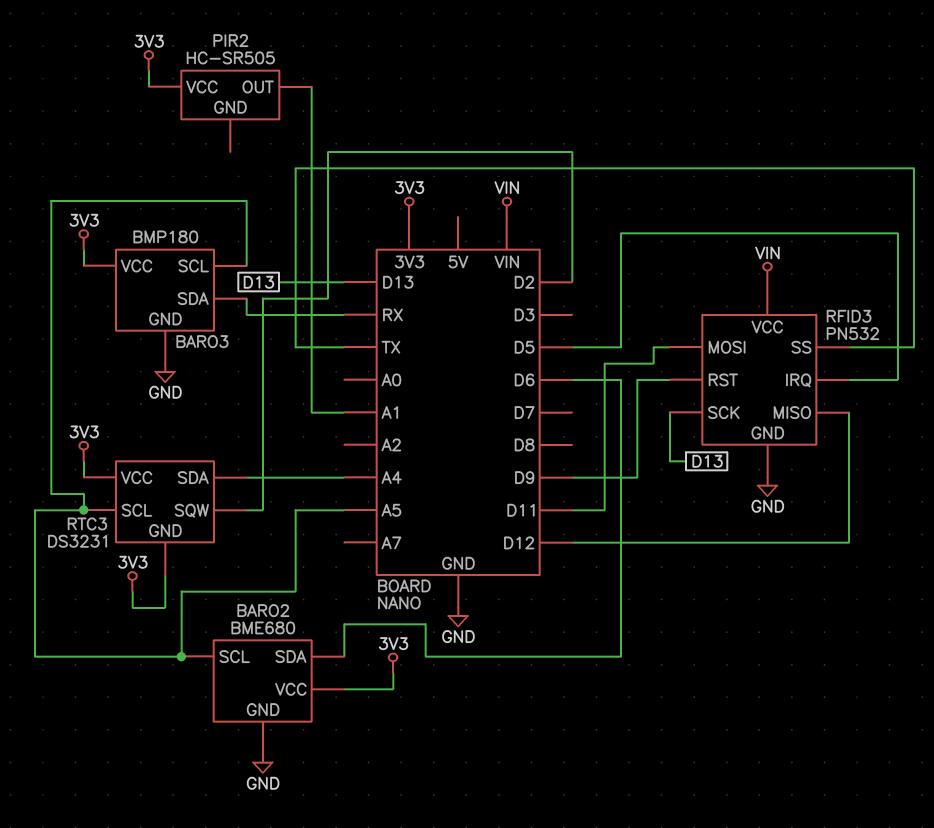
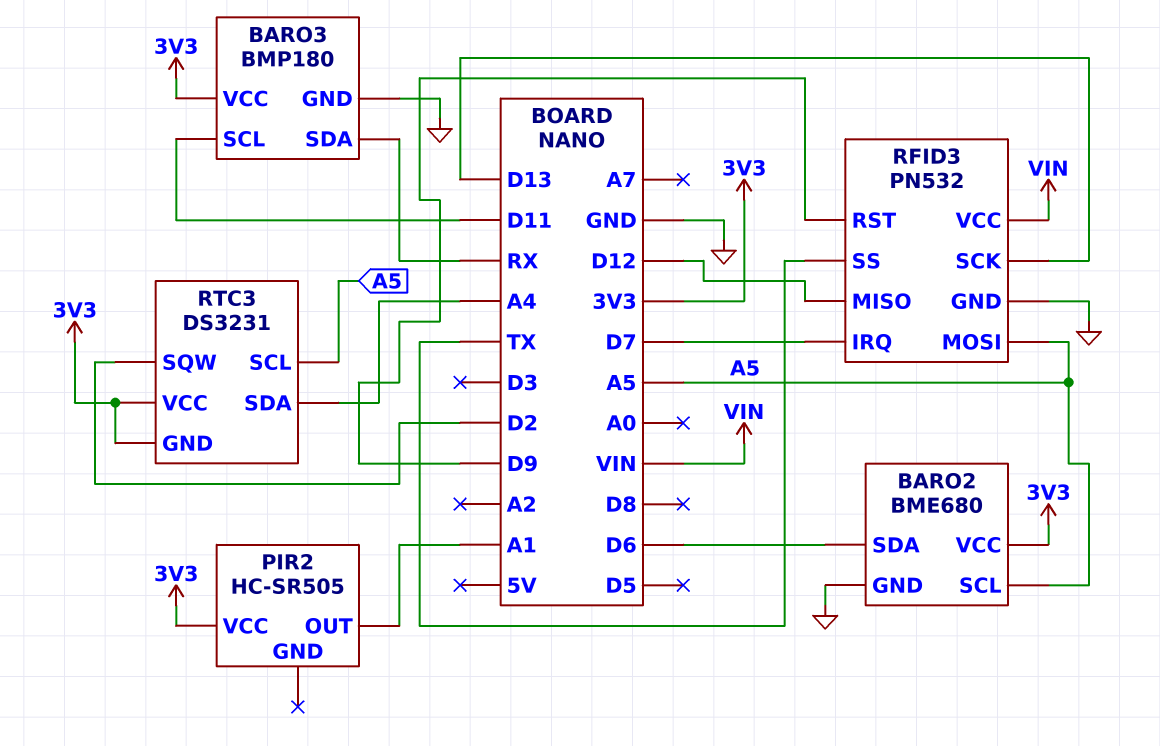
BARO3 pin SCL: A5 -> D11
RFID3 pin IRQ: D5 -> D7
RFID3 pin MOSI: D11 -> A5

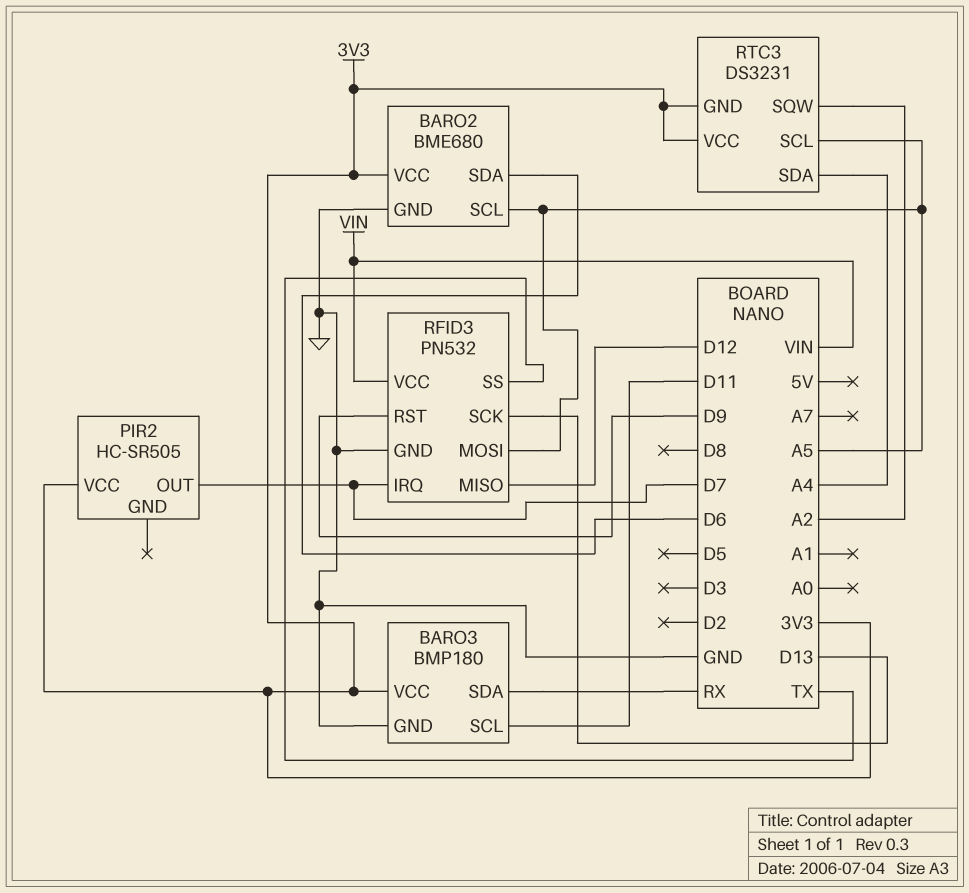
PIR2 pin OUT: A1 -> D7
RTC3 pin SQW: D2 -> A2

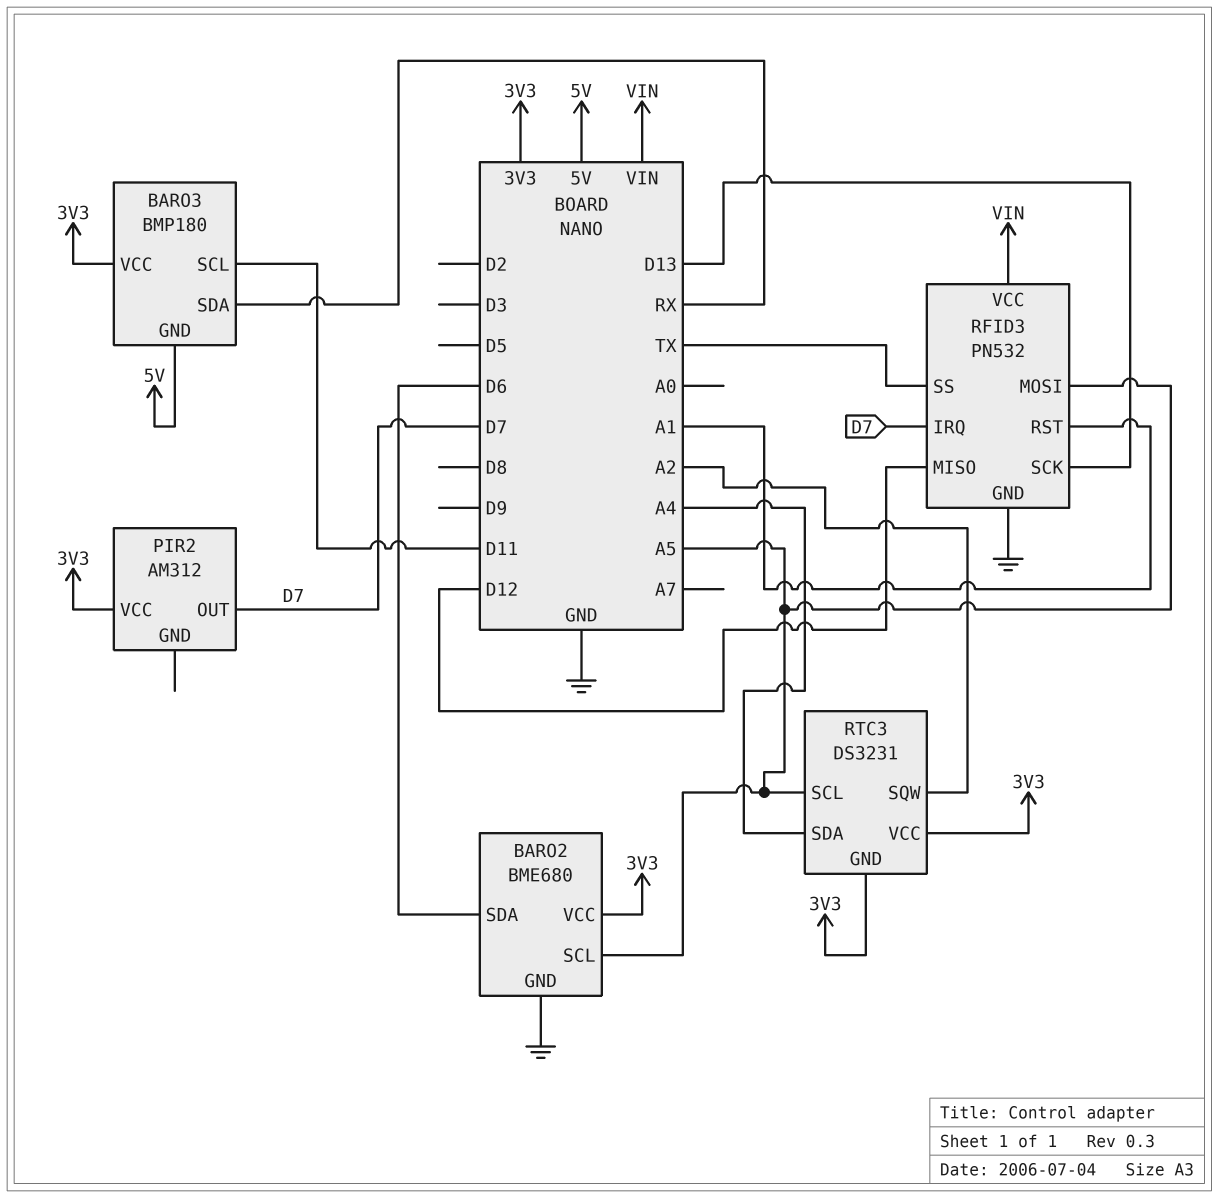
BARO3 pin GND: GND -> 5V
PIR2: HC-SR505 -> AM312
RFID3 pin RST: D9 -> A1

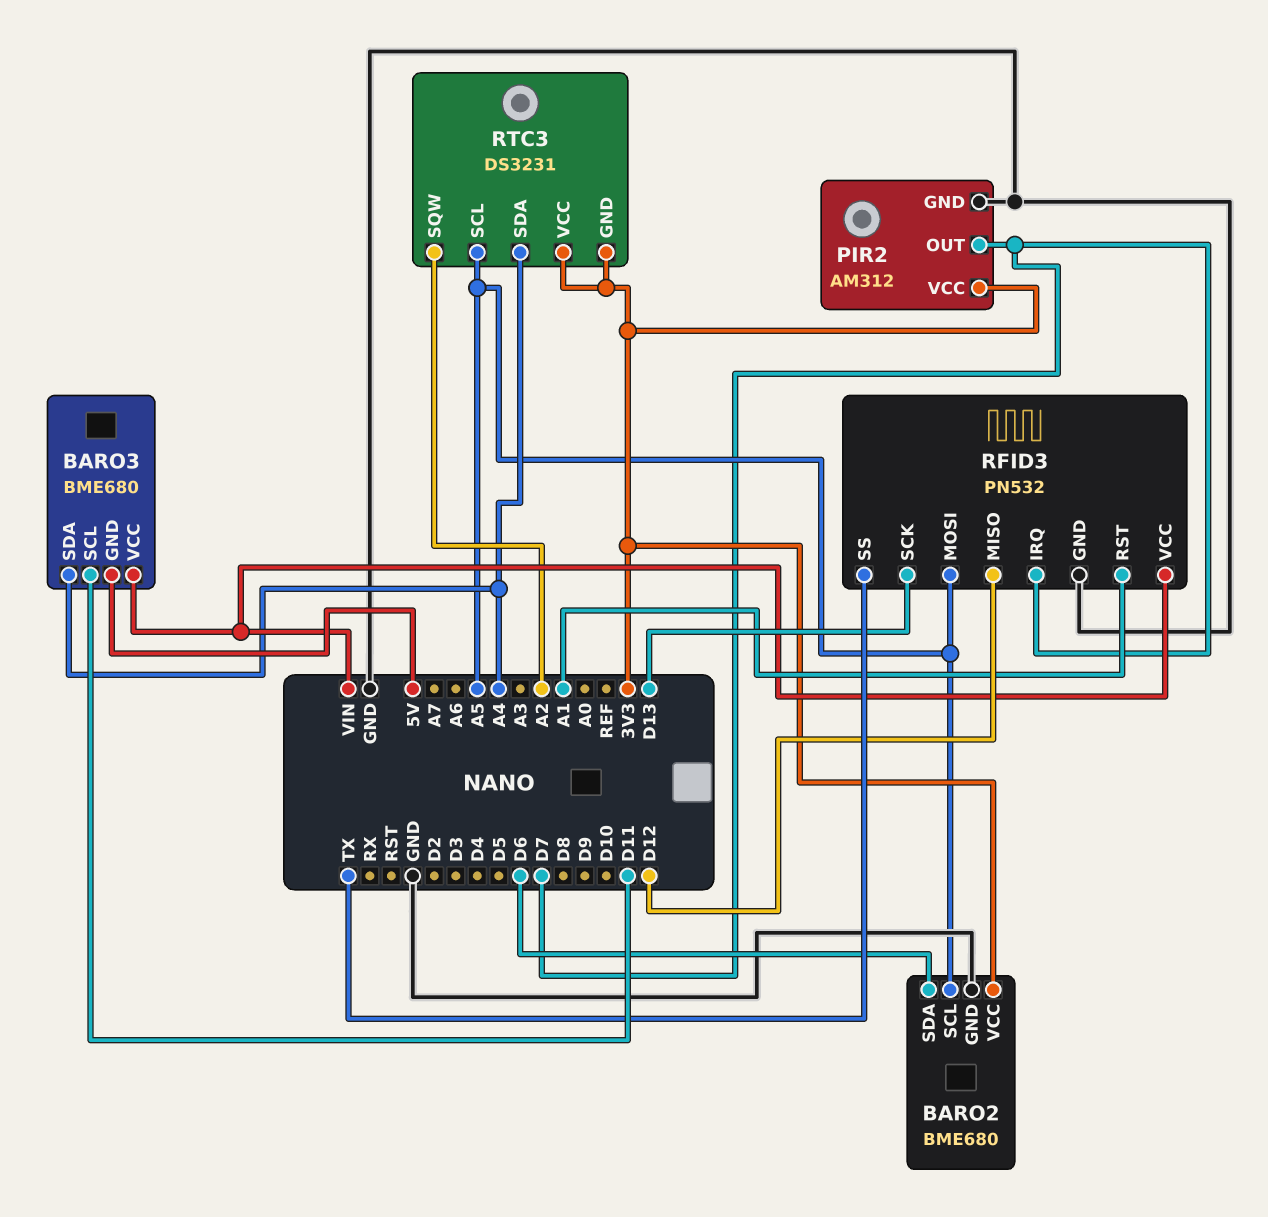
BARO3: BMP180 -> BME680
BARO3 pin SDA: RX -> A4
BARO3 pin VCC: 3V3 -> VIN
PIR2 pin GND: none -> GND

